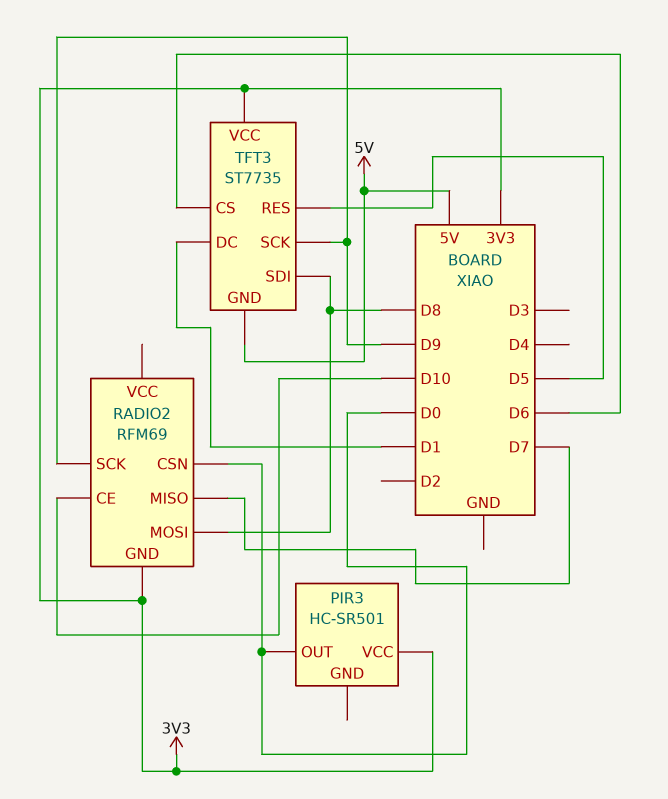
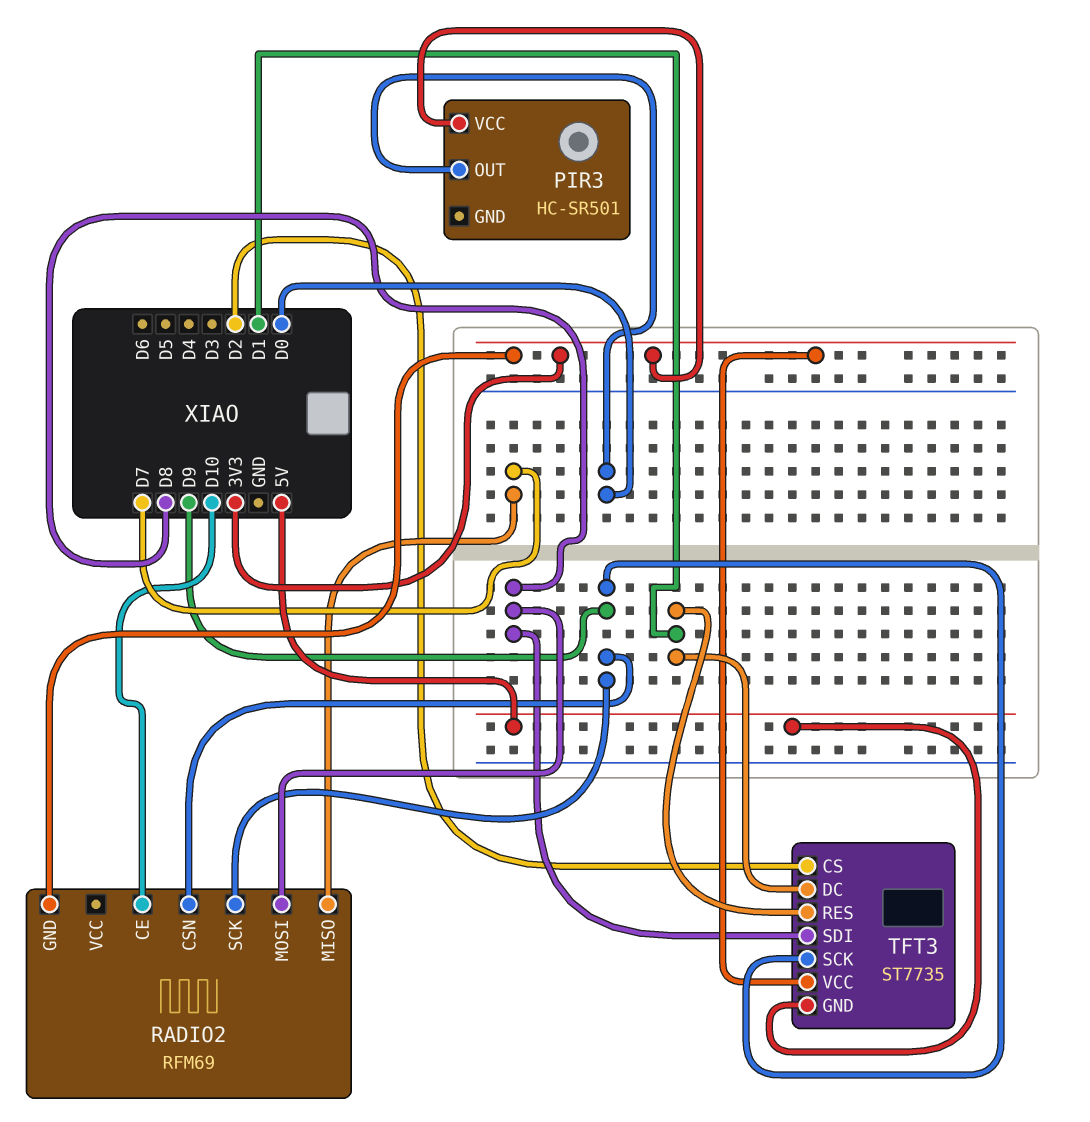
RADIO2 pin CSN: D0 -> D9
TFT3 pin CS: D6 -> D2
TFT3 pin RES: D5 -> D1

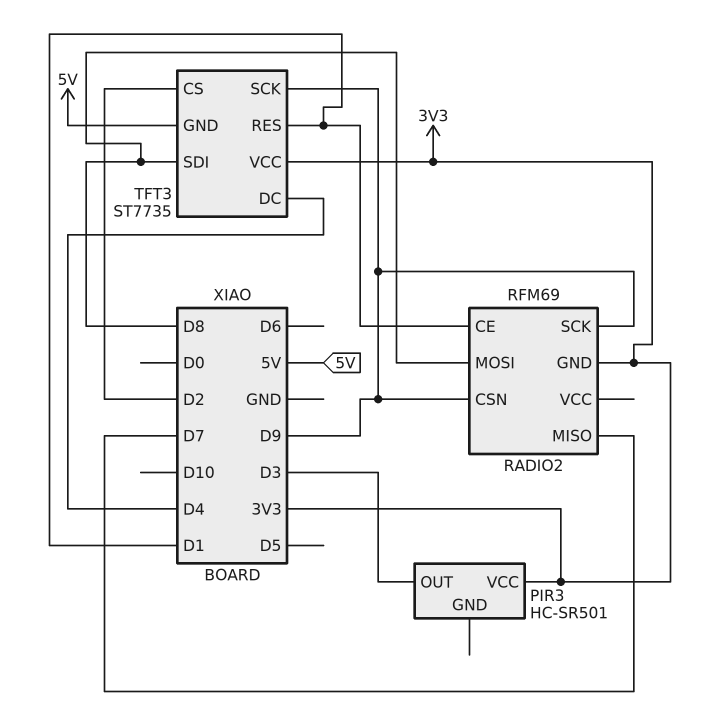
PIR3 pin OUT: D0 -> D3
RADIO2 pin CE: D10 -> D1
TFT3 pin DC: D1 -> D4

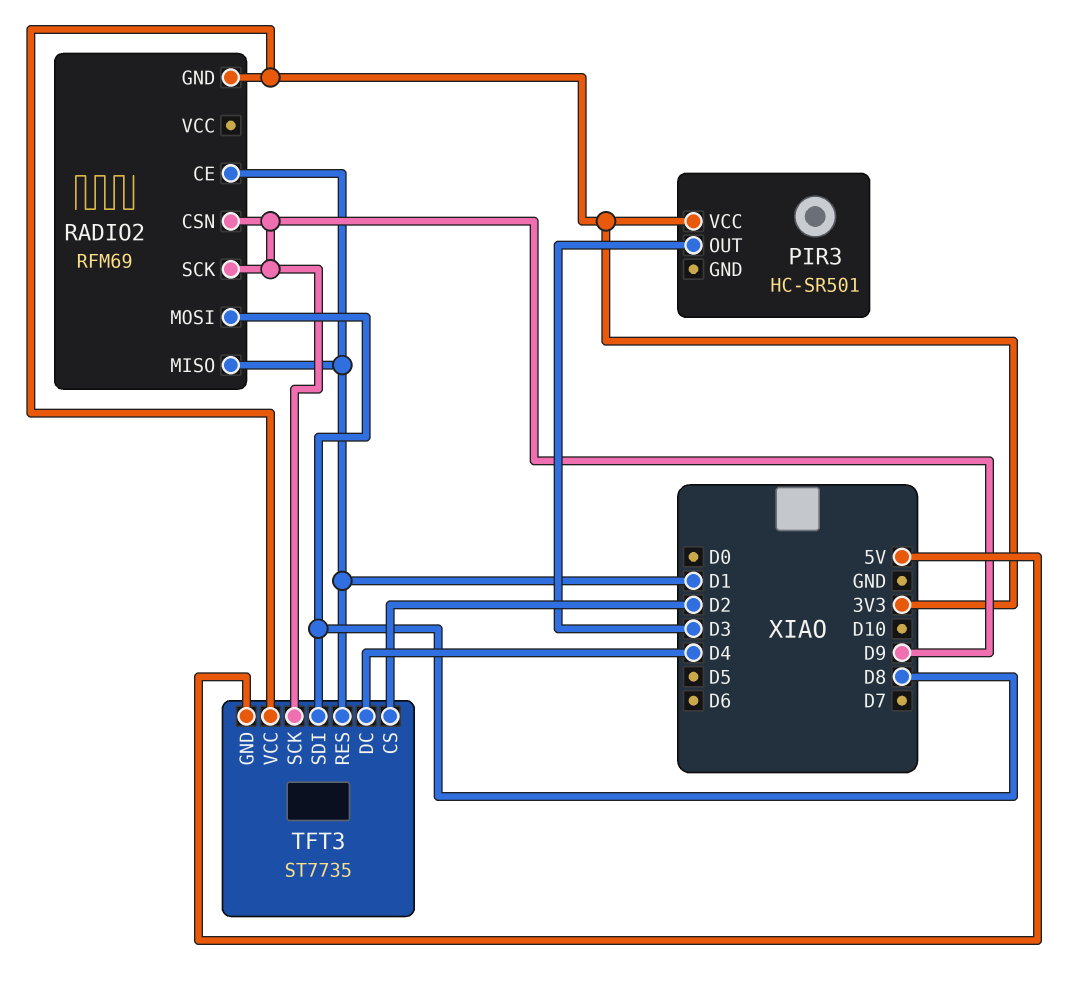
RADIO2 pin MISO: D7 -> D1

